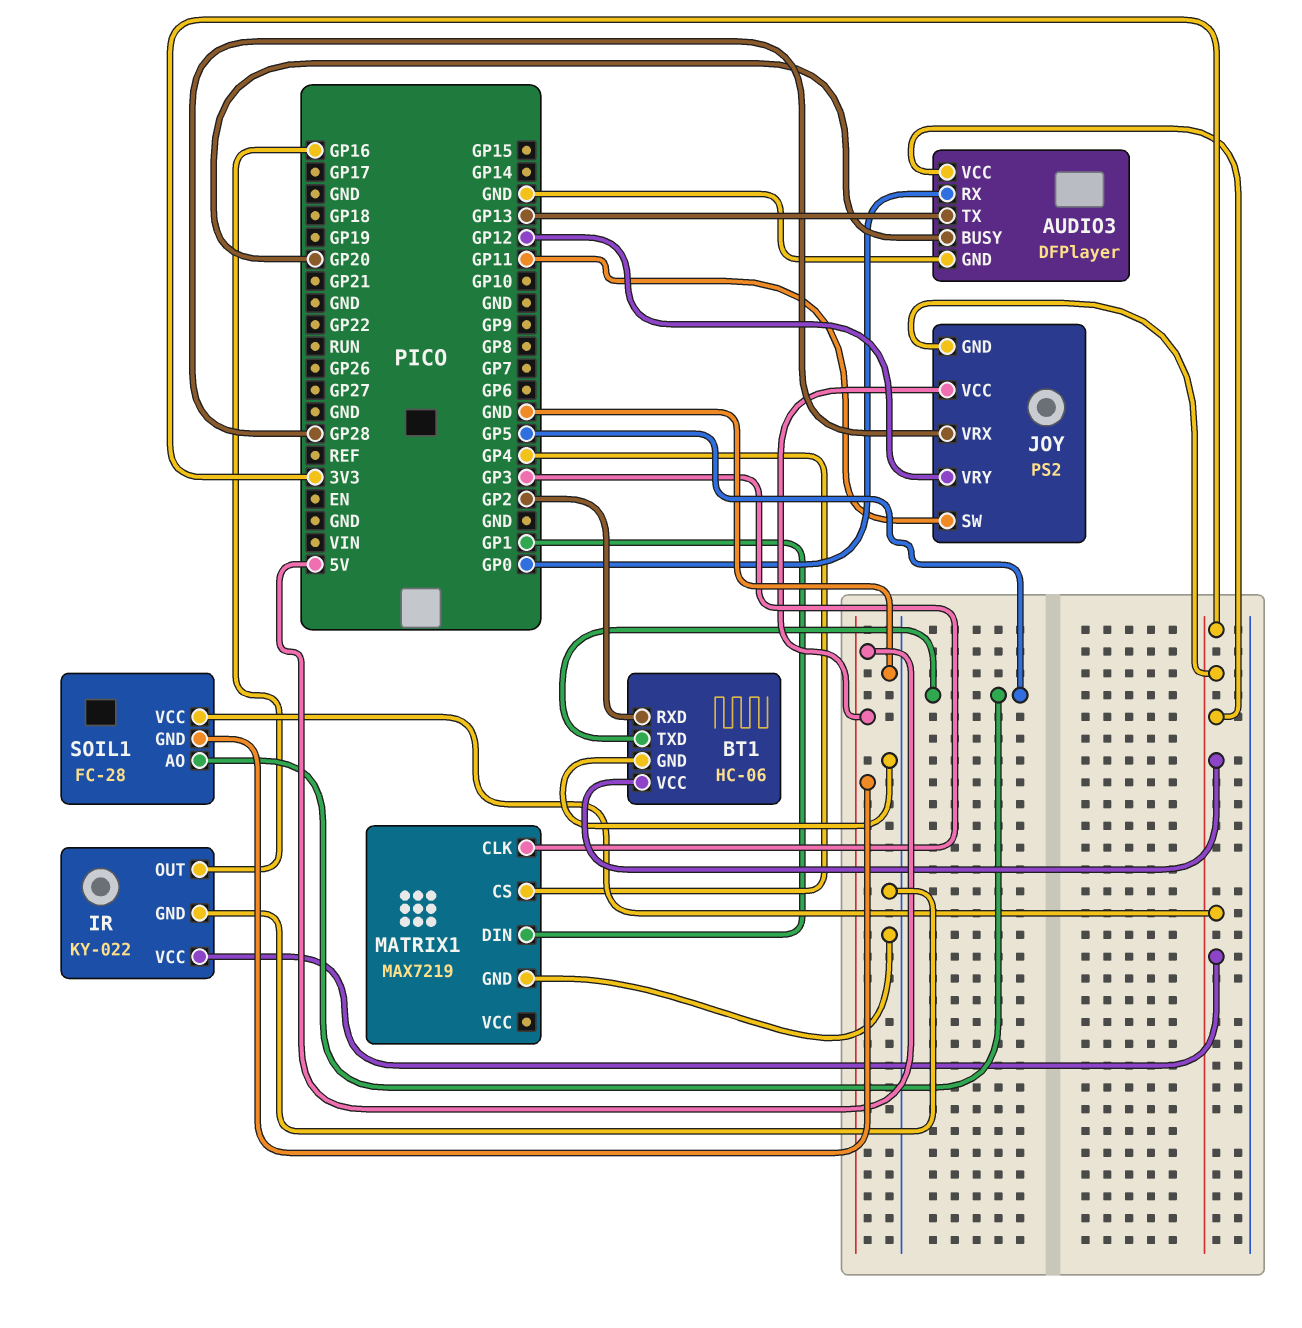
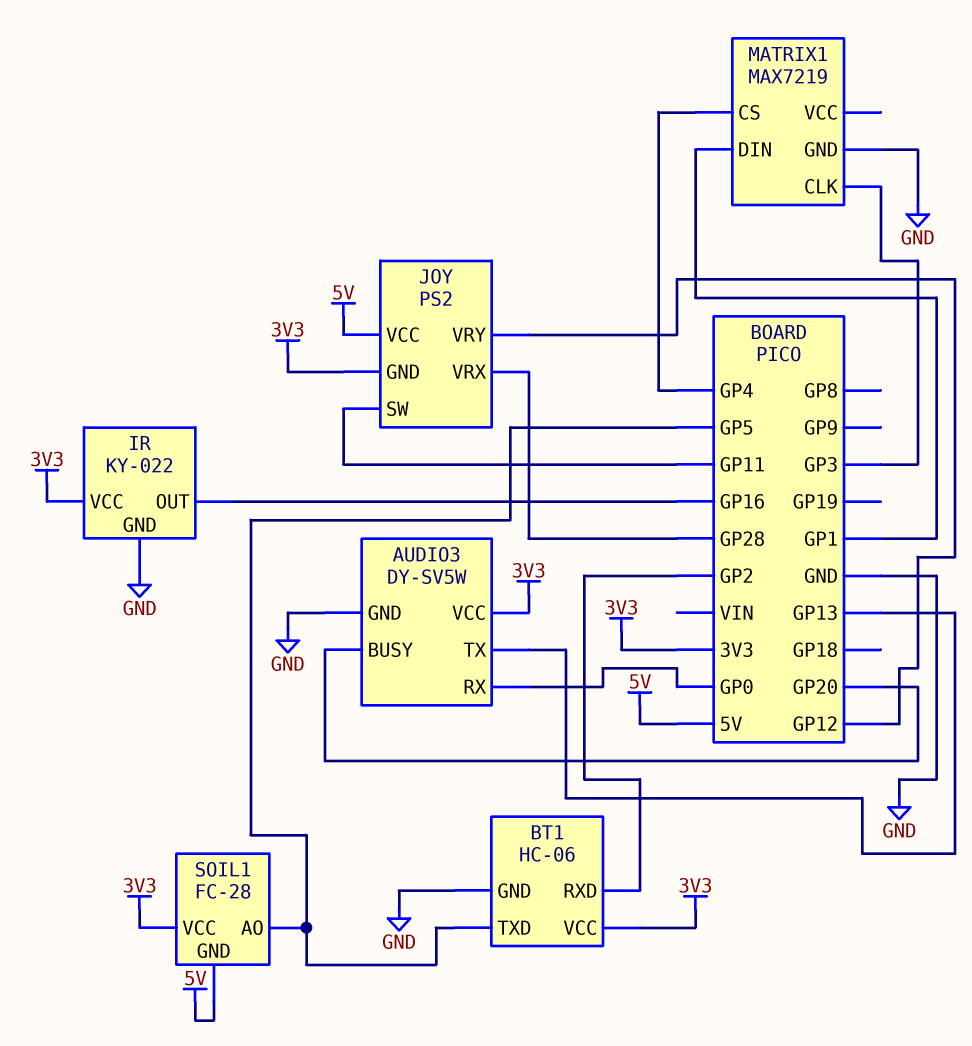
AUDIO3: DFPlayer -> DY-SV5W

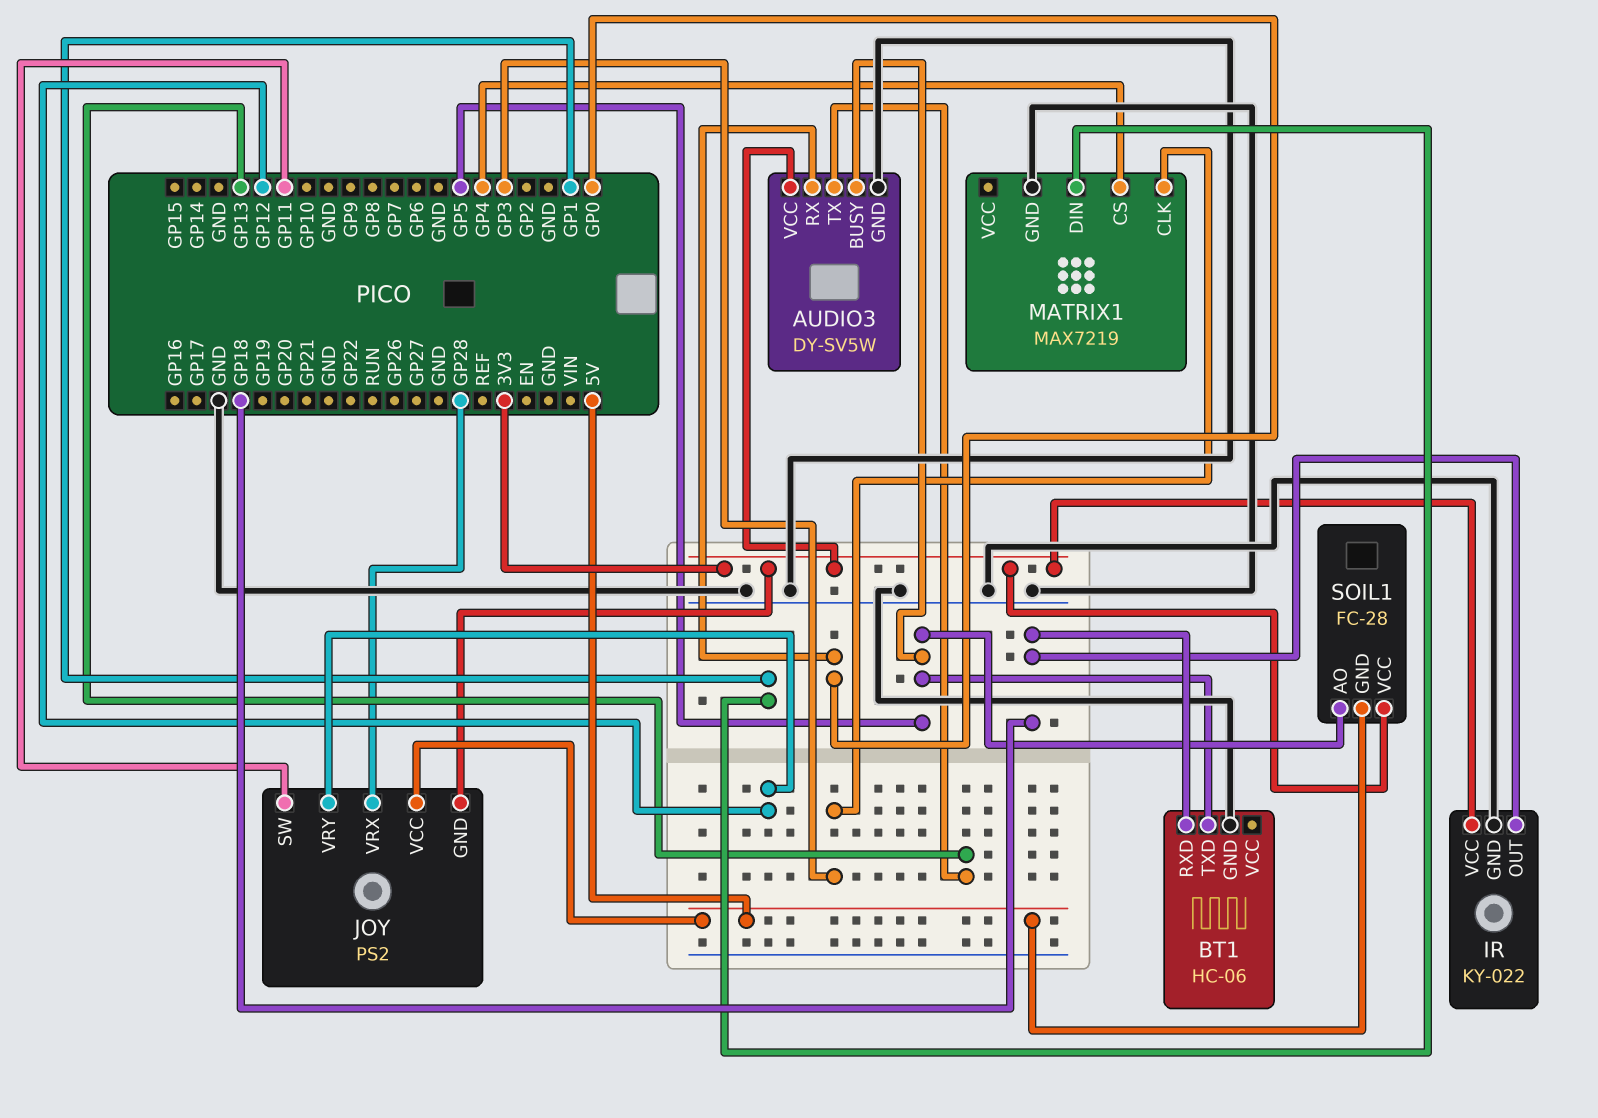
AUDIO3 pin BUSY: GP20 -> GP5
BT1 pin RXD: GP2 -> GP18
BT1 pin VCC: 3V3 -> none
IR pin OUT: GP16 -> GP18

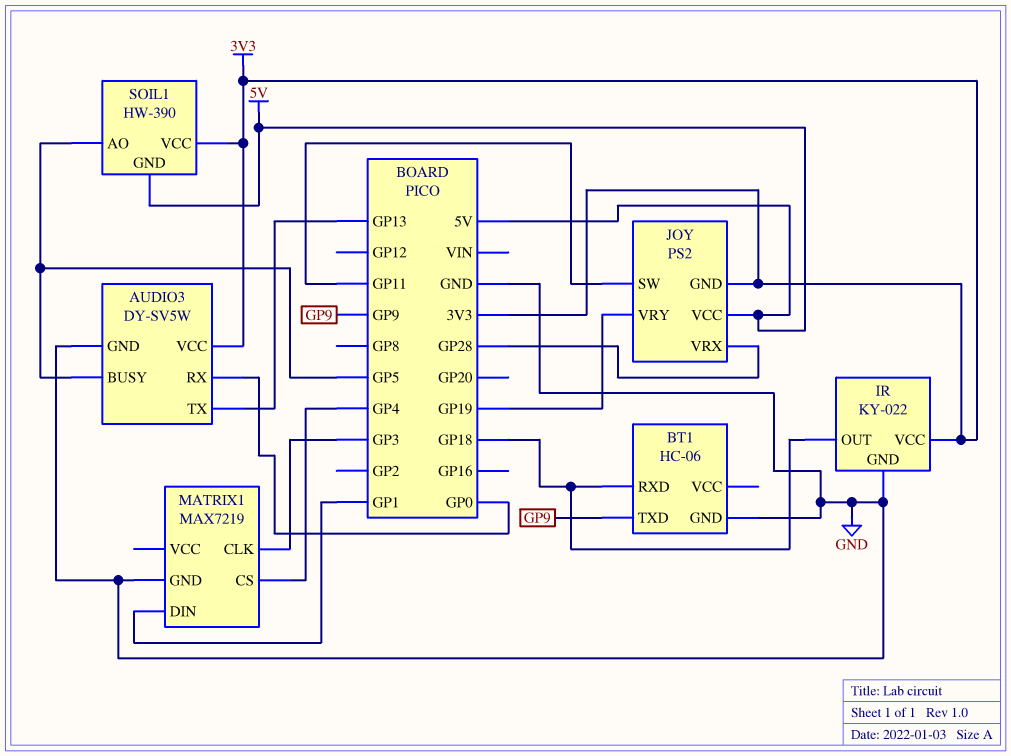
BT1 pin TXD: GP5 -> GP9
JOY pin VRY: GP12 -> GP19
SOIL1: FC-28 -> HW-390

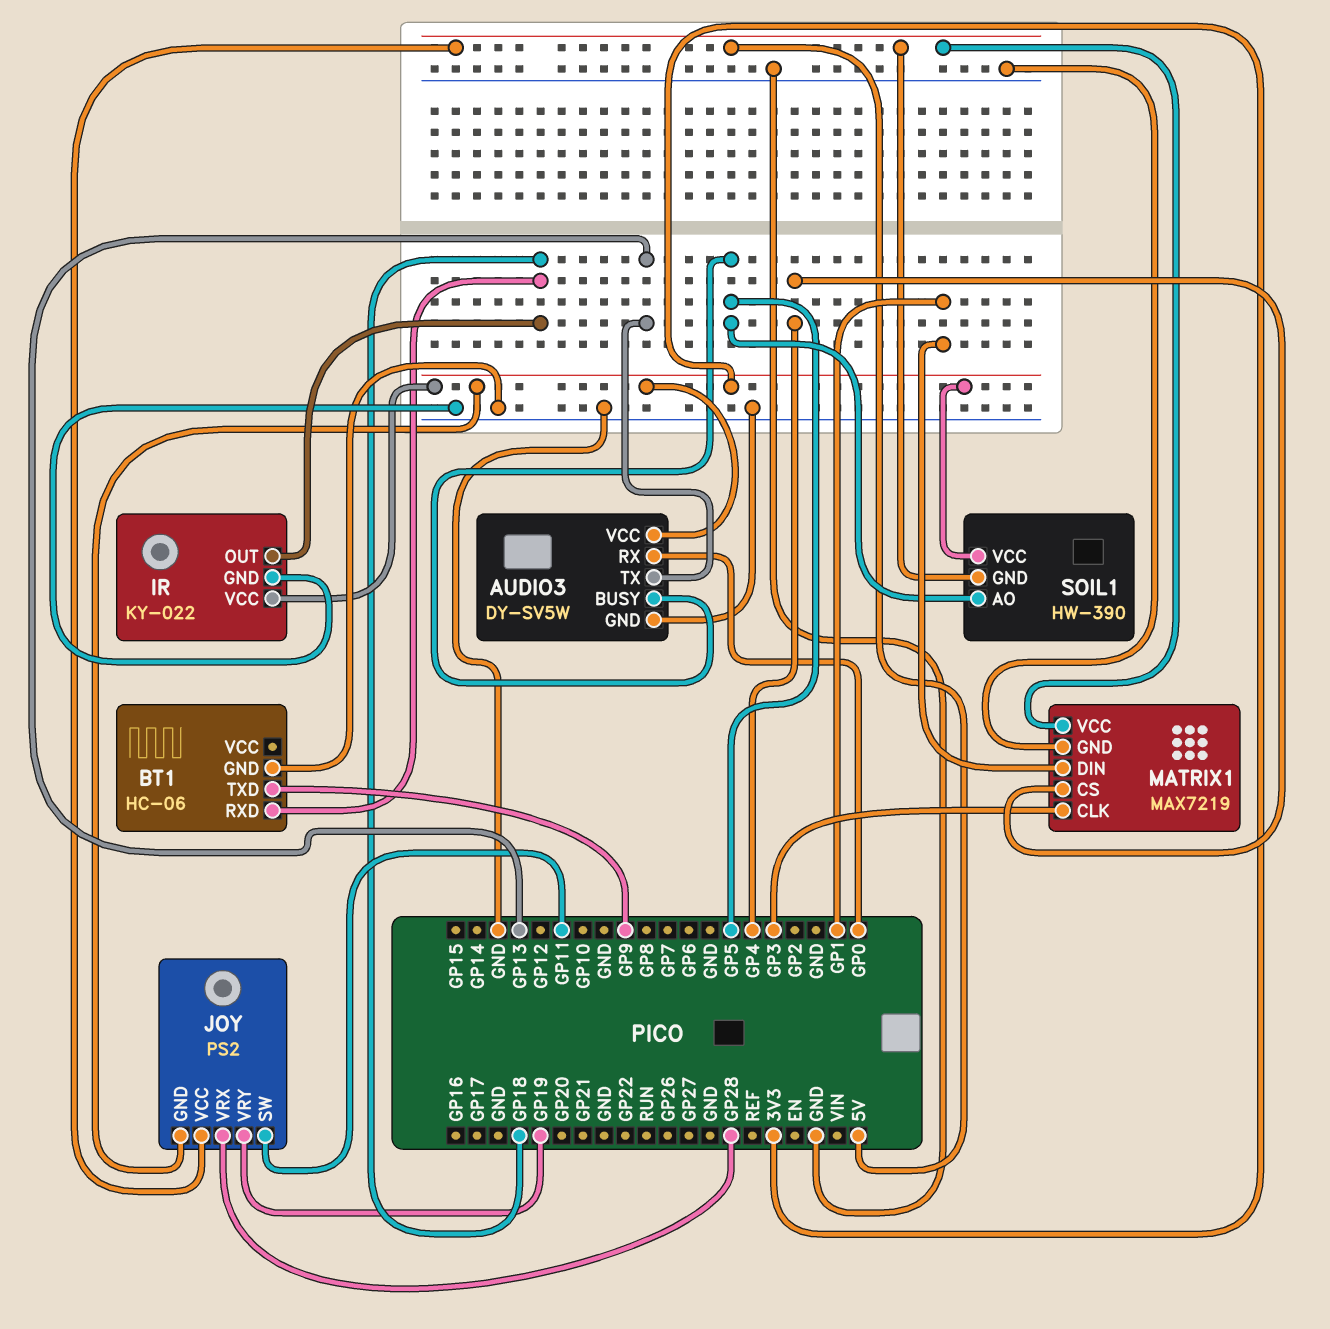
MATRIX1 pin VCC: none -> 5V

